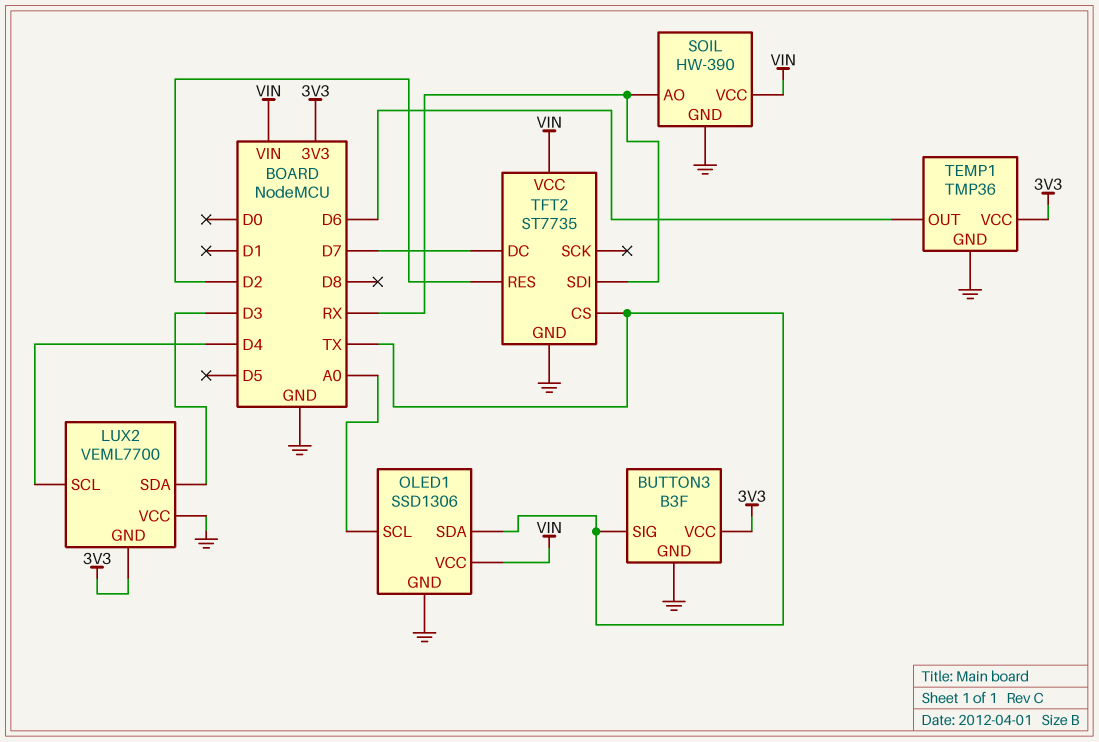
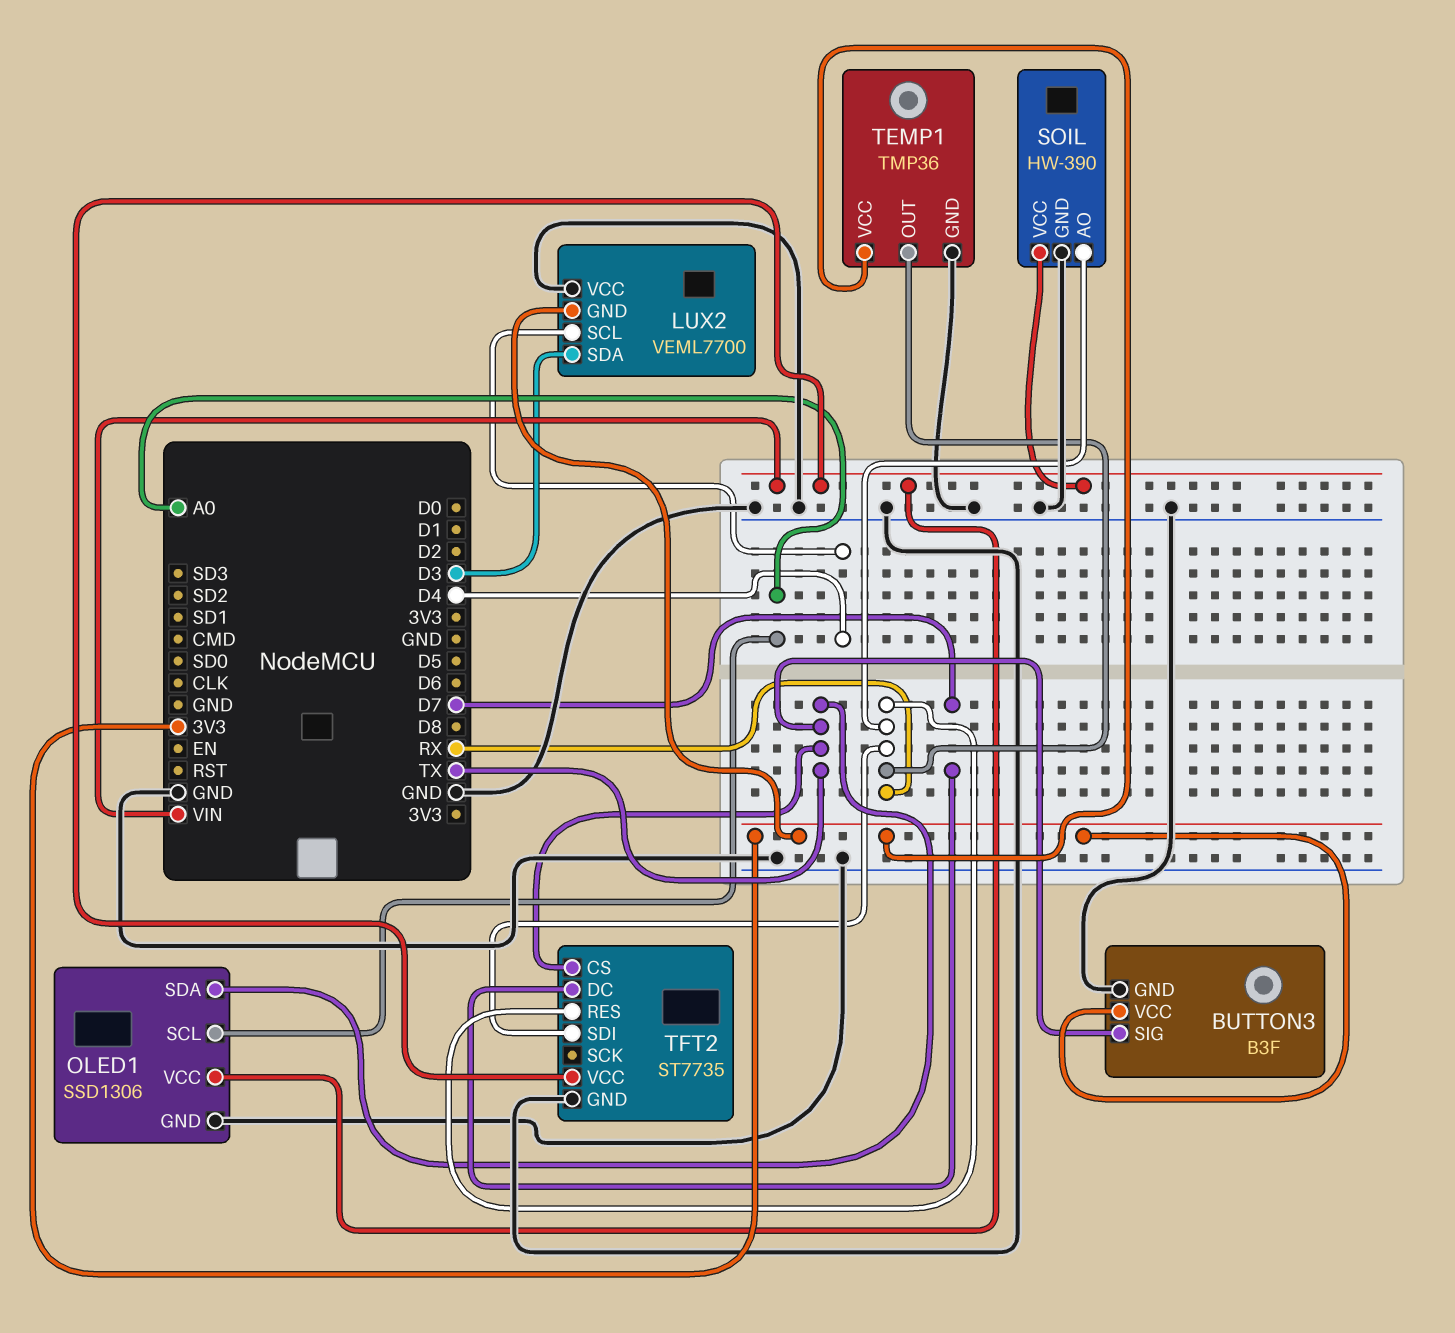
TEMP1 pin OUT: D6 -> RX
TFT2 pin RES: D2 -> RX

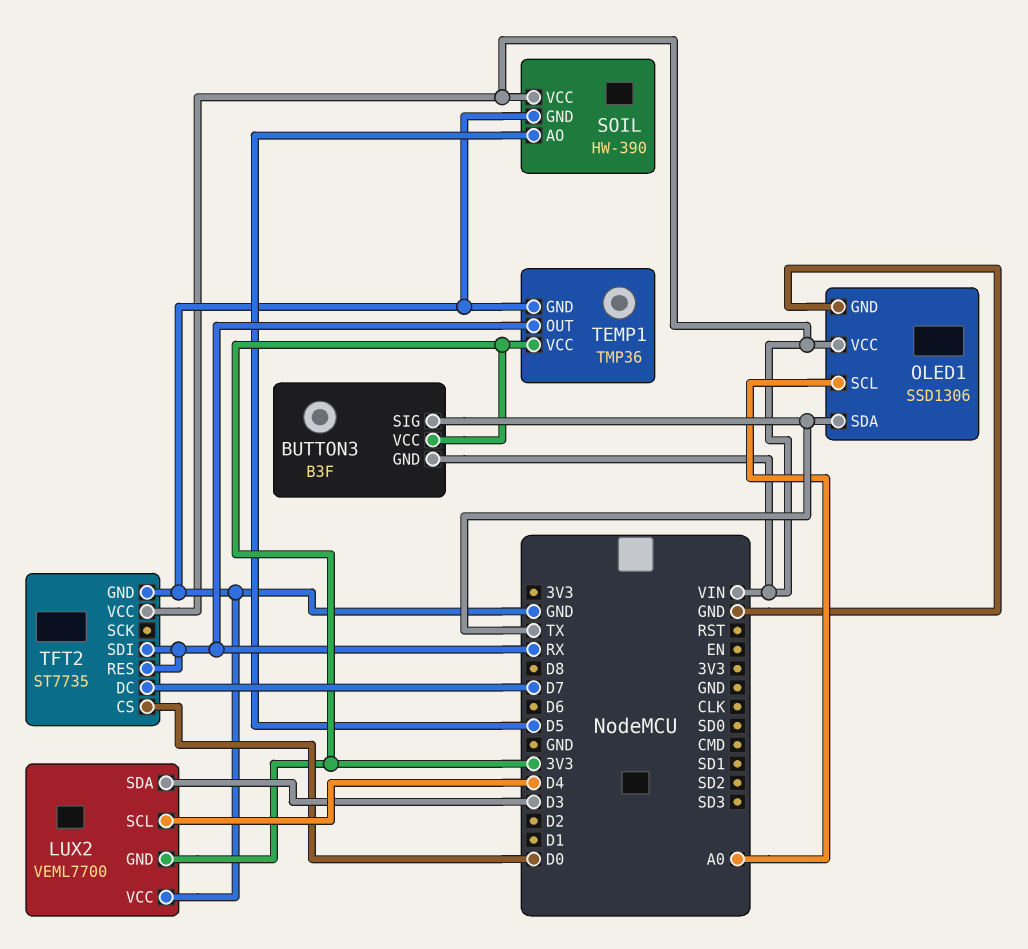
BUTTON3 pin GND: GND -> VIN
SOIL pin AO: RX -> D5
TFT2 pin CS: TX -> D0

